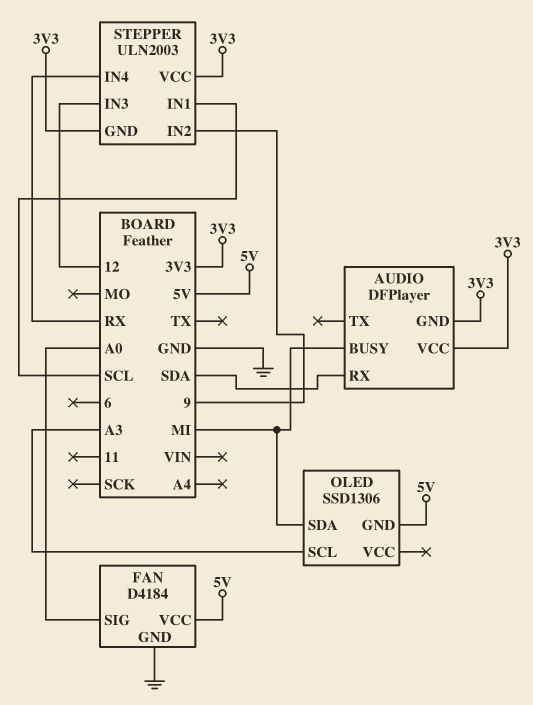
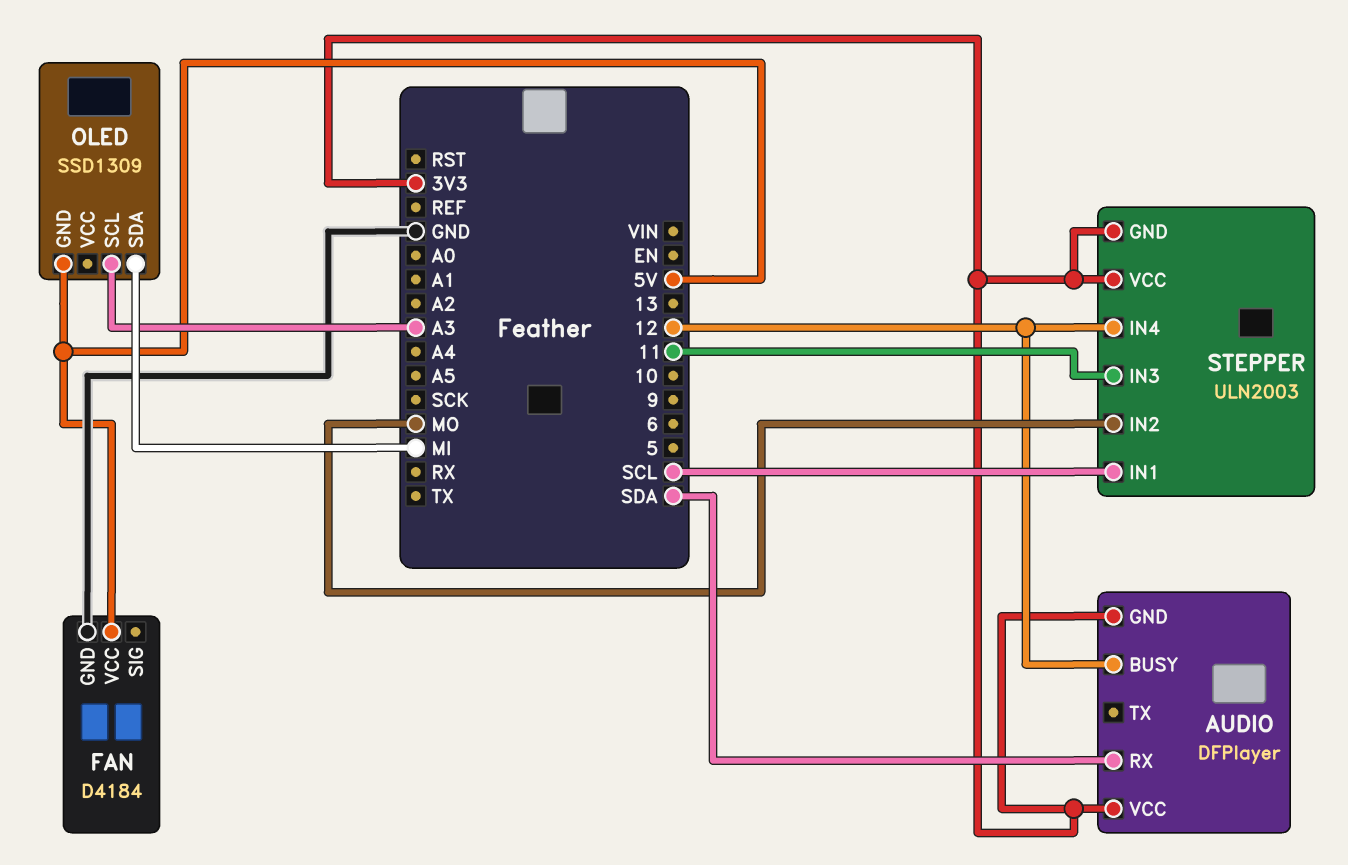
AUDIO pin BUSY: MI -> 12
FAN pin SIG: A0 -> none
OLED: SSD1306 -> SSD1309
STEPPER pin IN2: 9 -> MO
STEPPER pin IN3: 12 -> 11
STEPPER pin IN4: RX -> 12

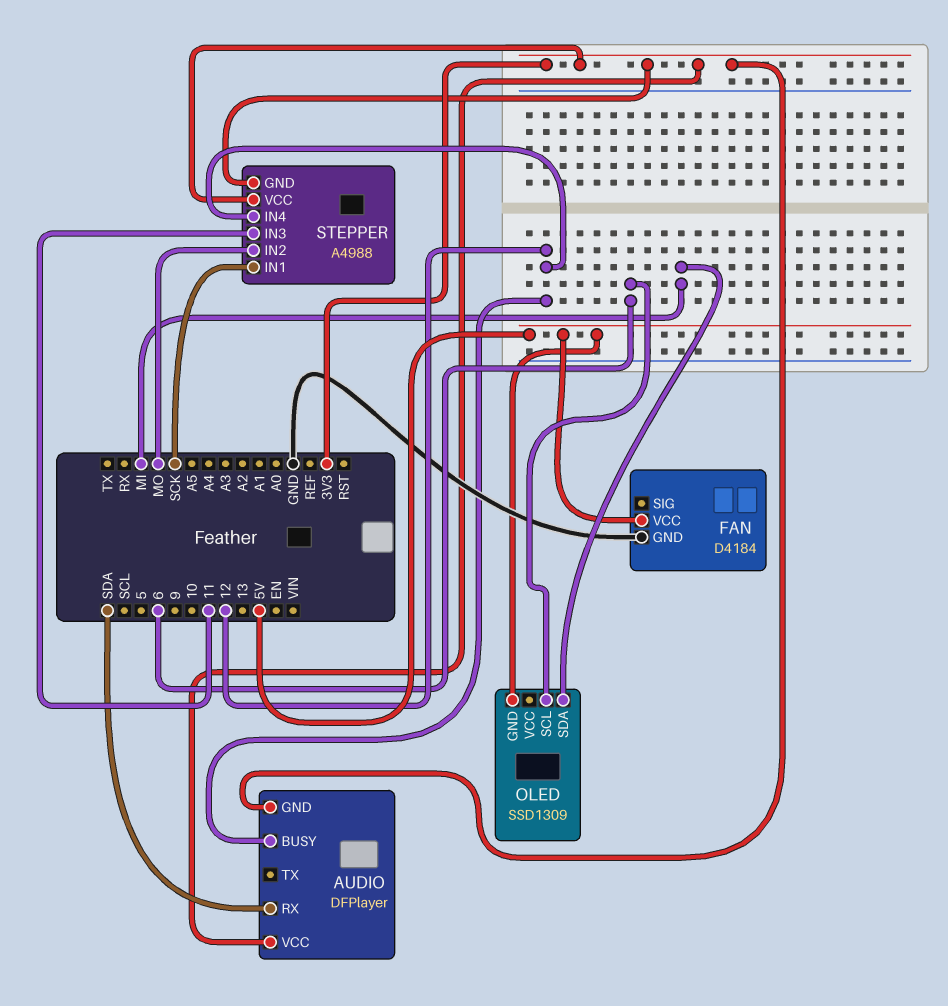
OLED pin SCL: A3 -> 6
STEPPER: ULN2003 -> A4988
STEPPER pin IN1: SCL -> SCK

